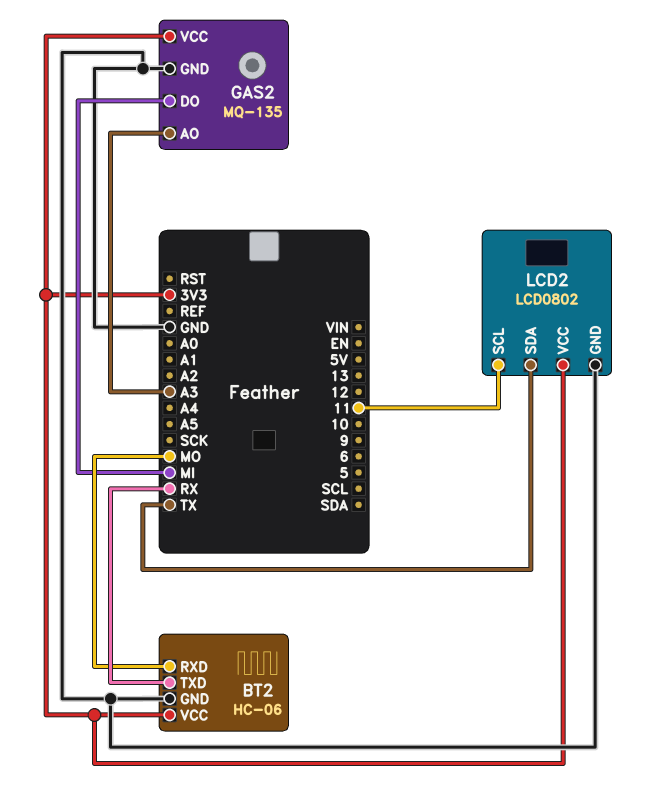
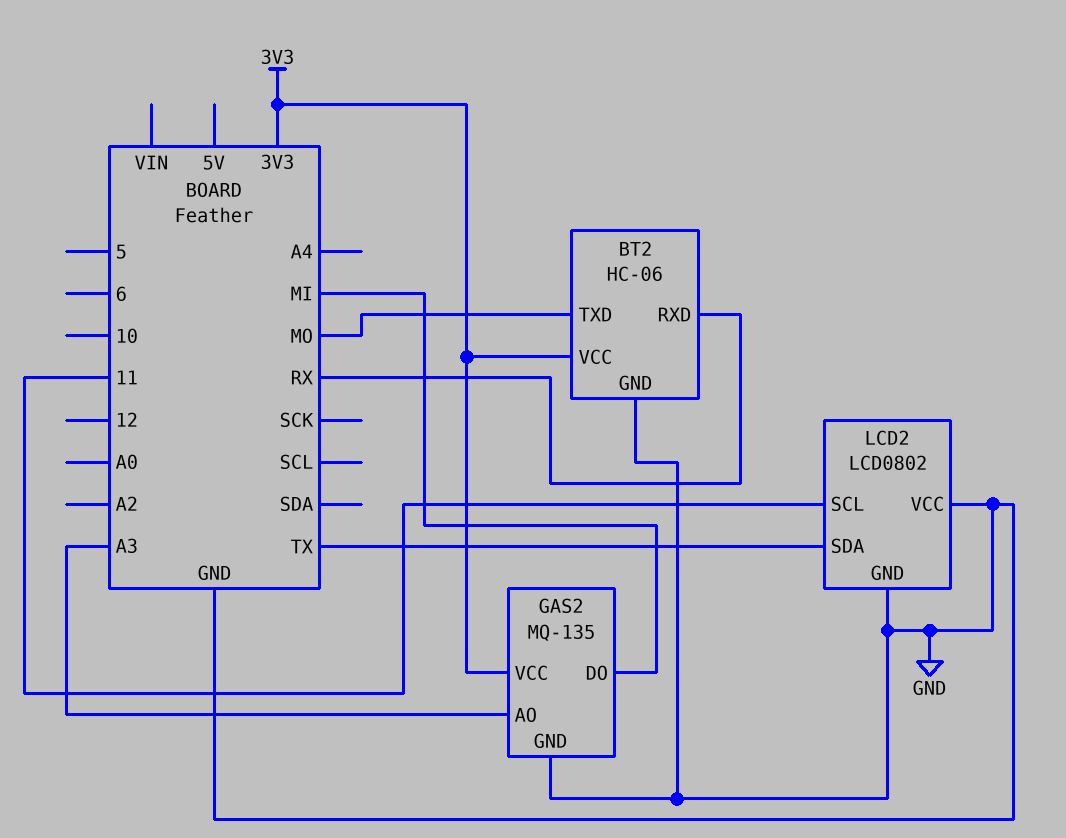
BT2 pin RXD: MO -> RX
BT2 pin TXD: RX -> MO
LCD2 pin VCC: 3V3 -> GND

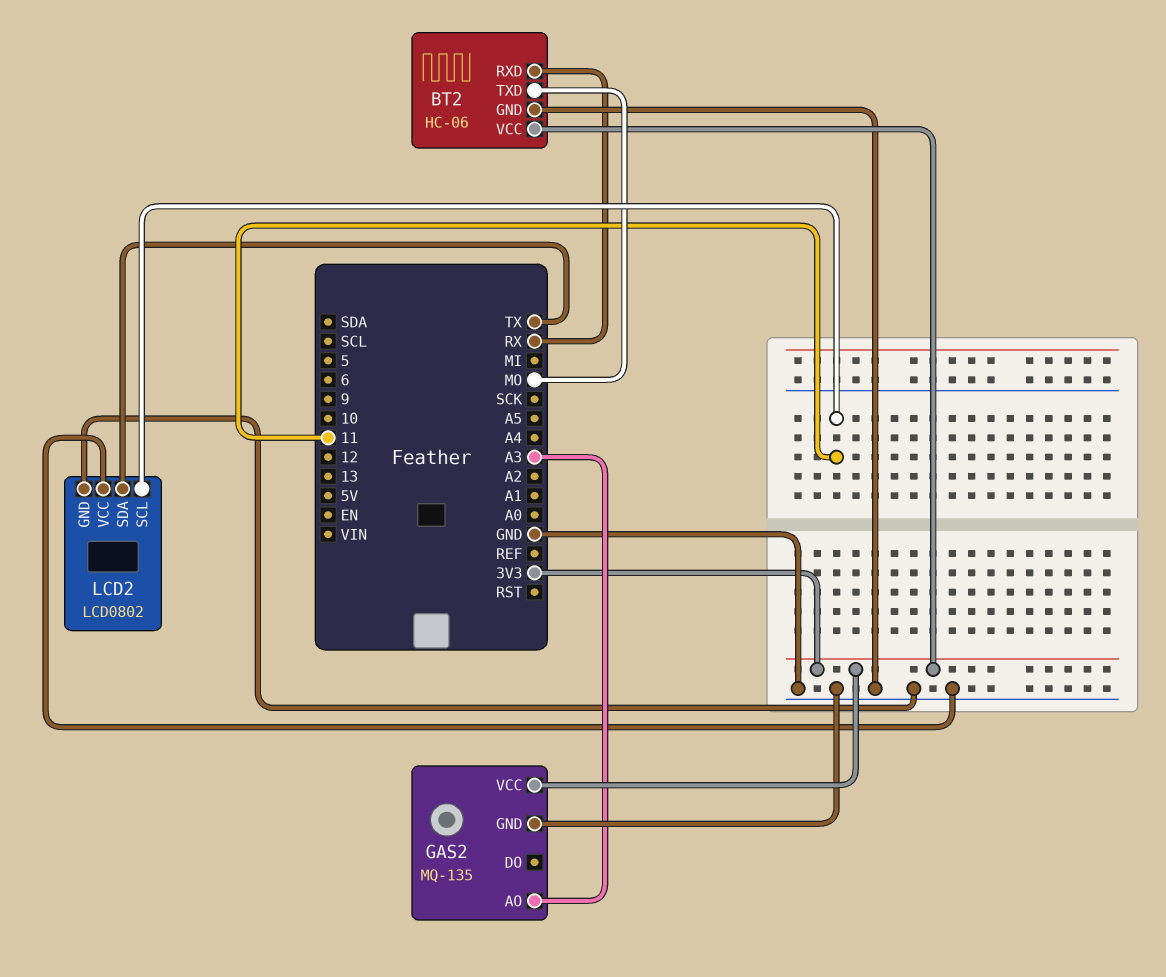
GAS2 pin DO: MI -> none

